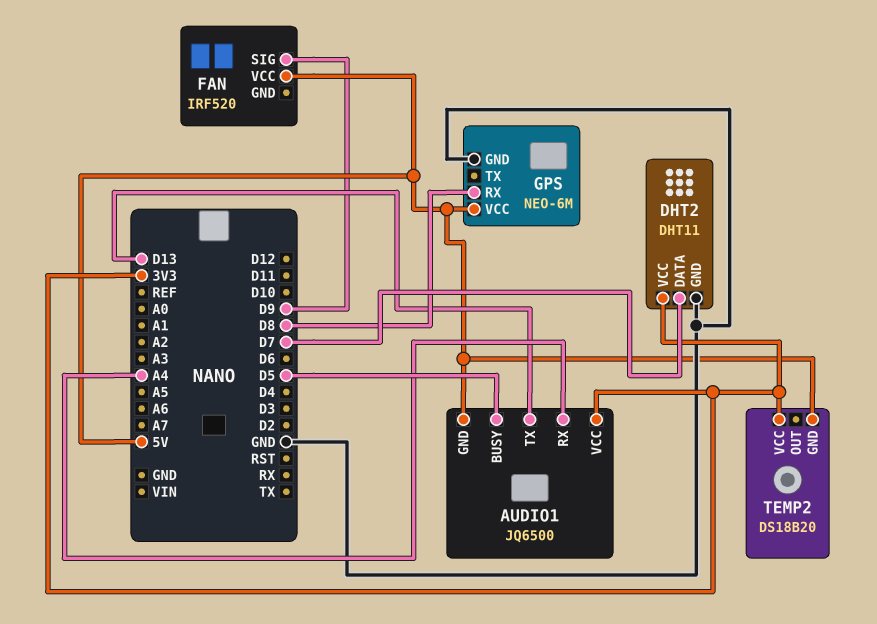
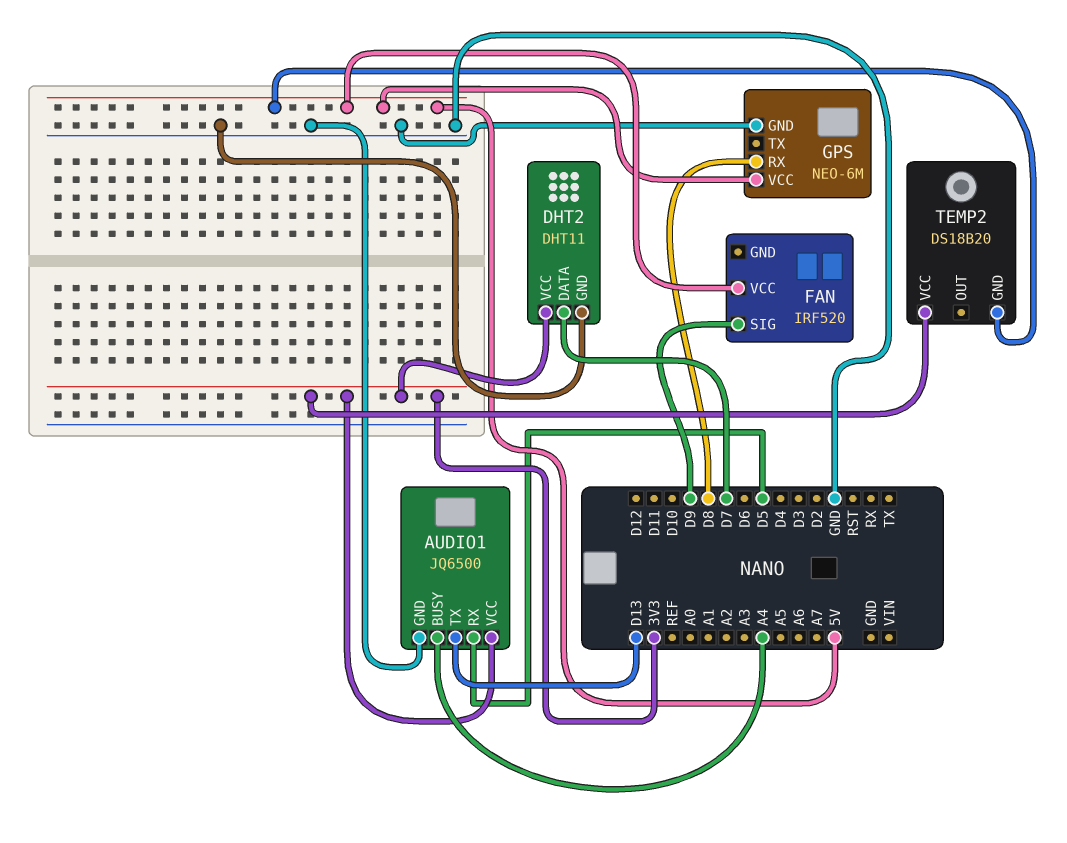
AUDIO1 pin BUSY: D5 -> A4
AUDIO1 pin GND: 5V -> GND
AUDIO1 pin RX: A4 -> D5

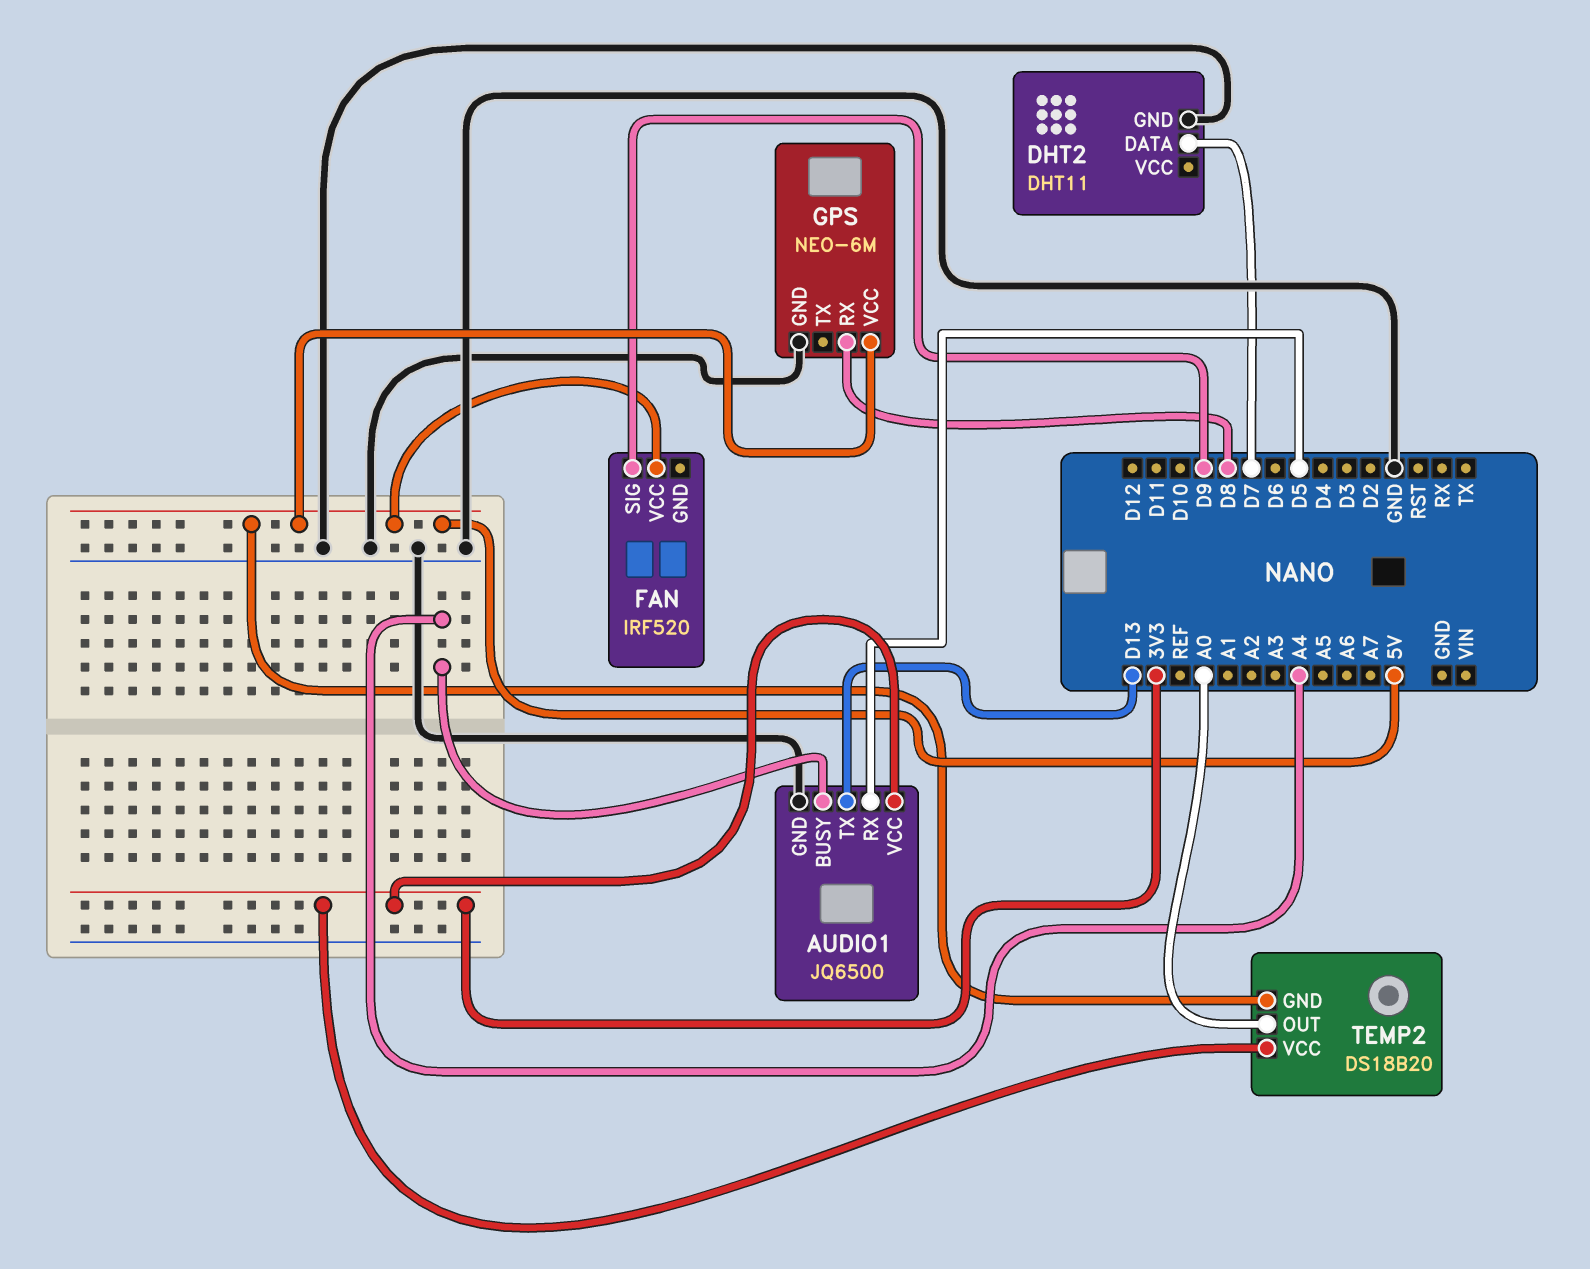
DHT2 pin VCC: 3V3 -> none
TEMP2 pin OUT: none -> A0

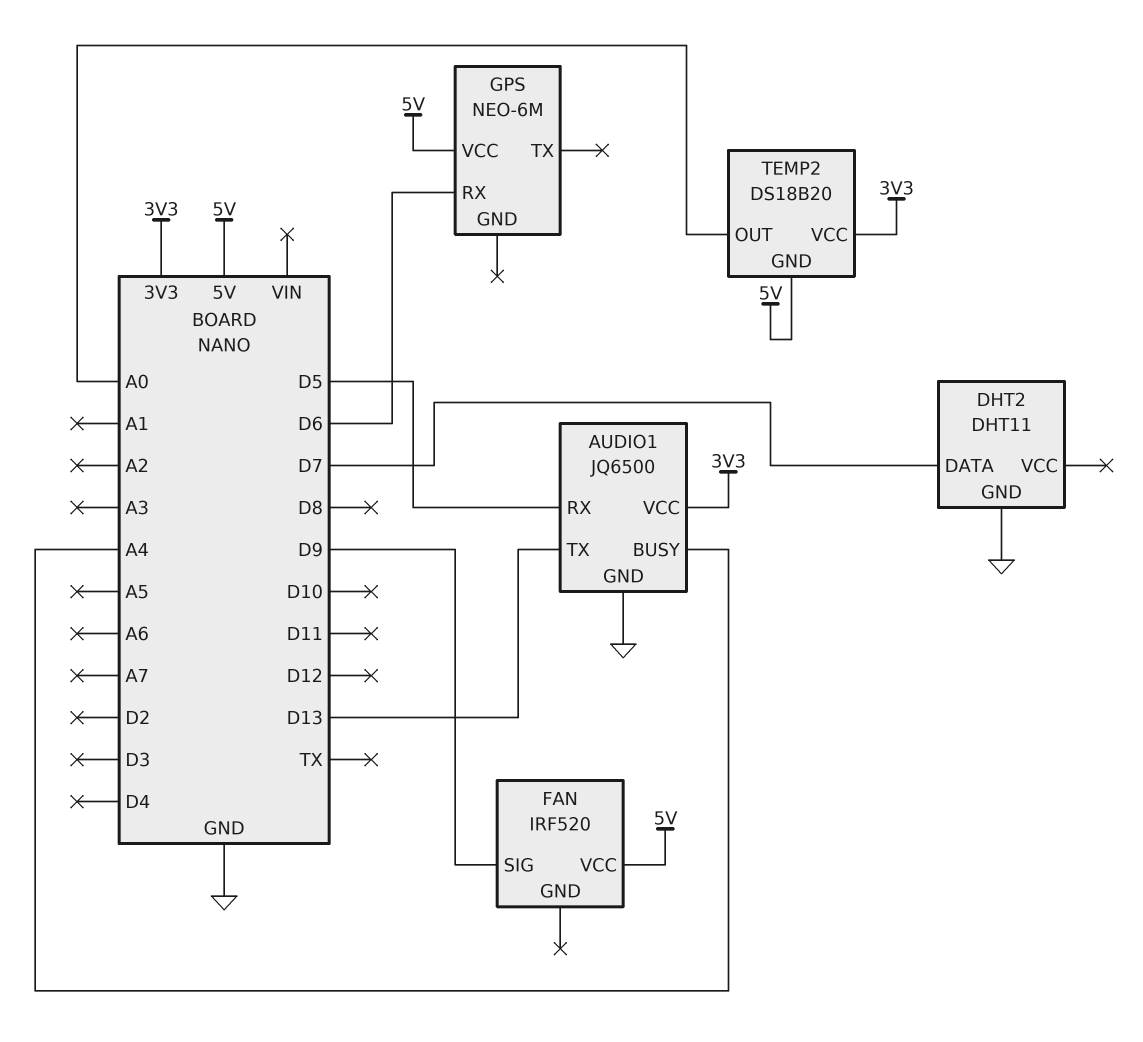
GPS pin GND: GND -> none
GPS pin RX: D8 -> D6

